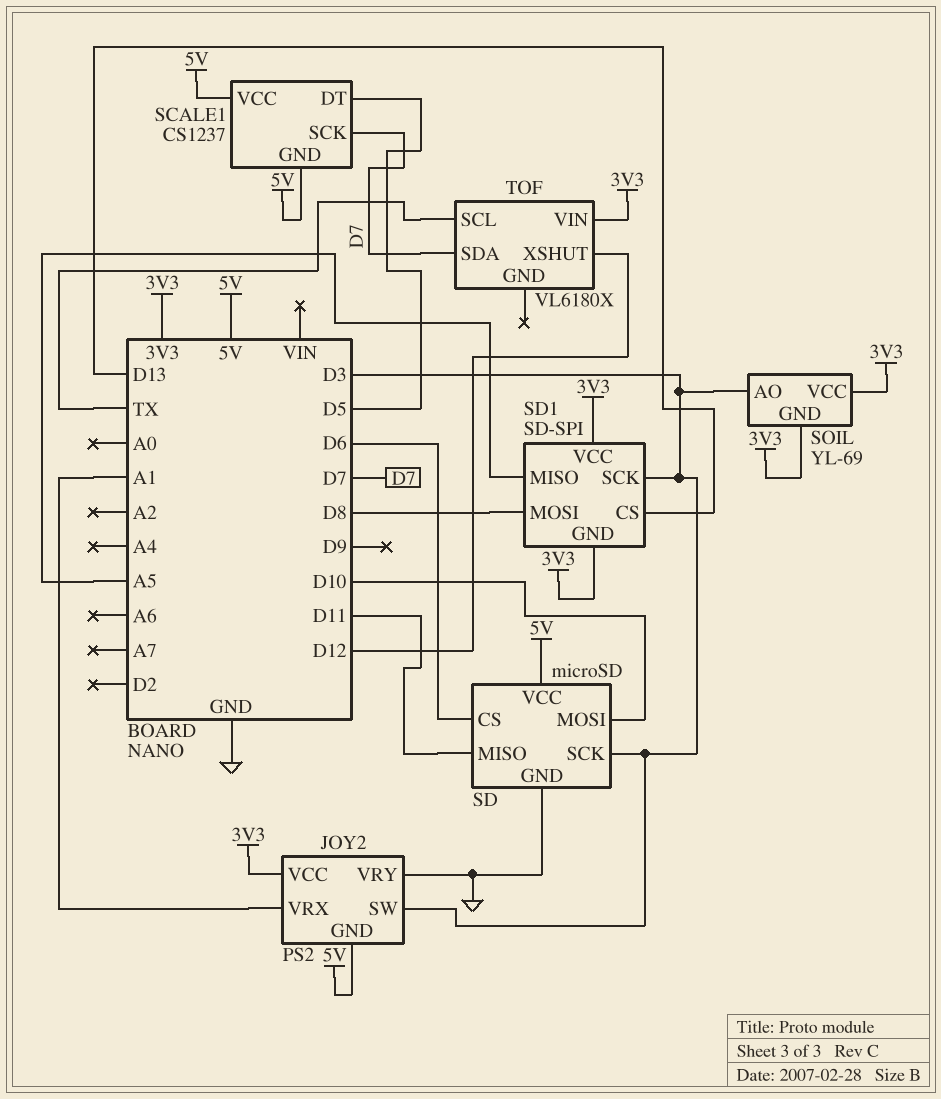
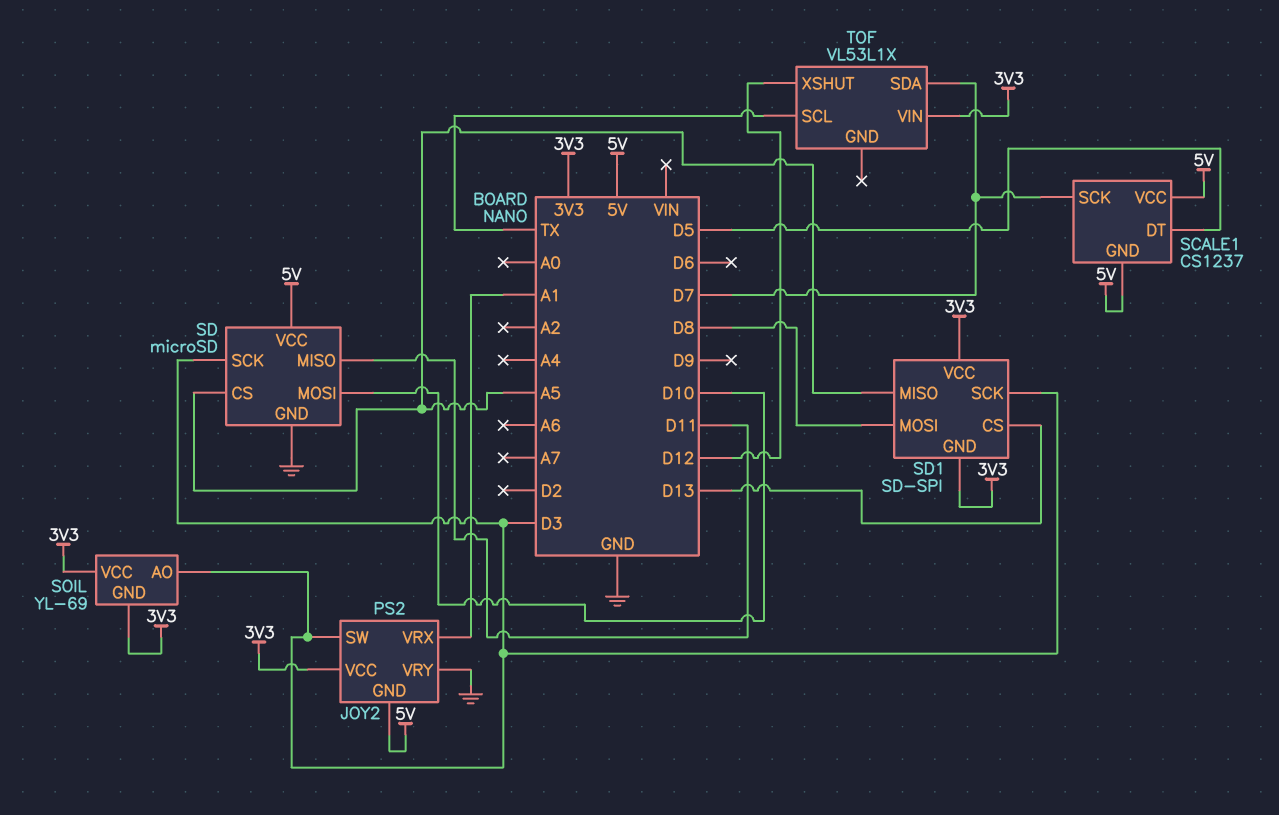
SD pin CS: D6 -> A5
TOF: VL6180X -> VL53L1X

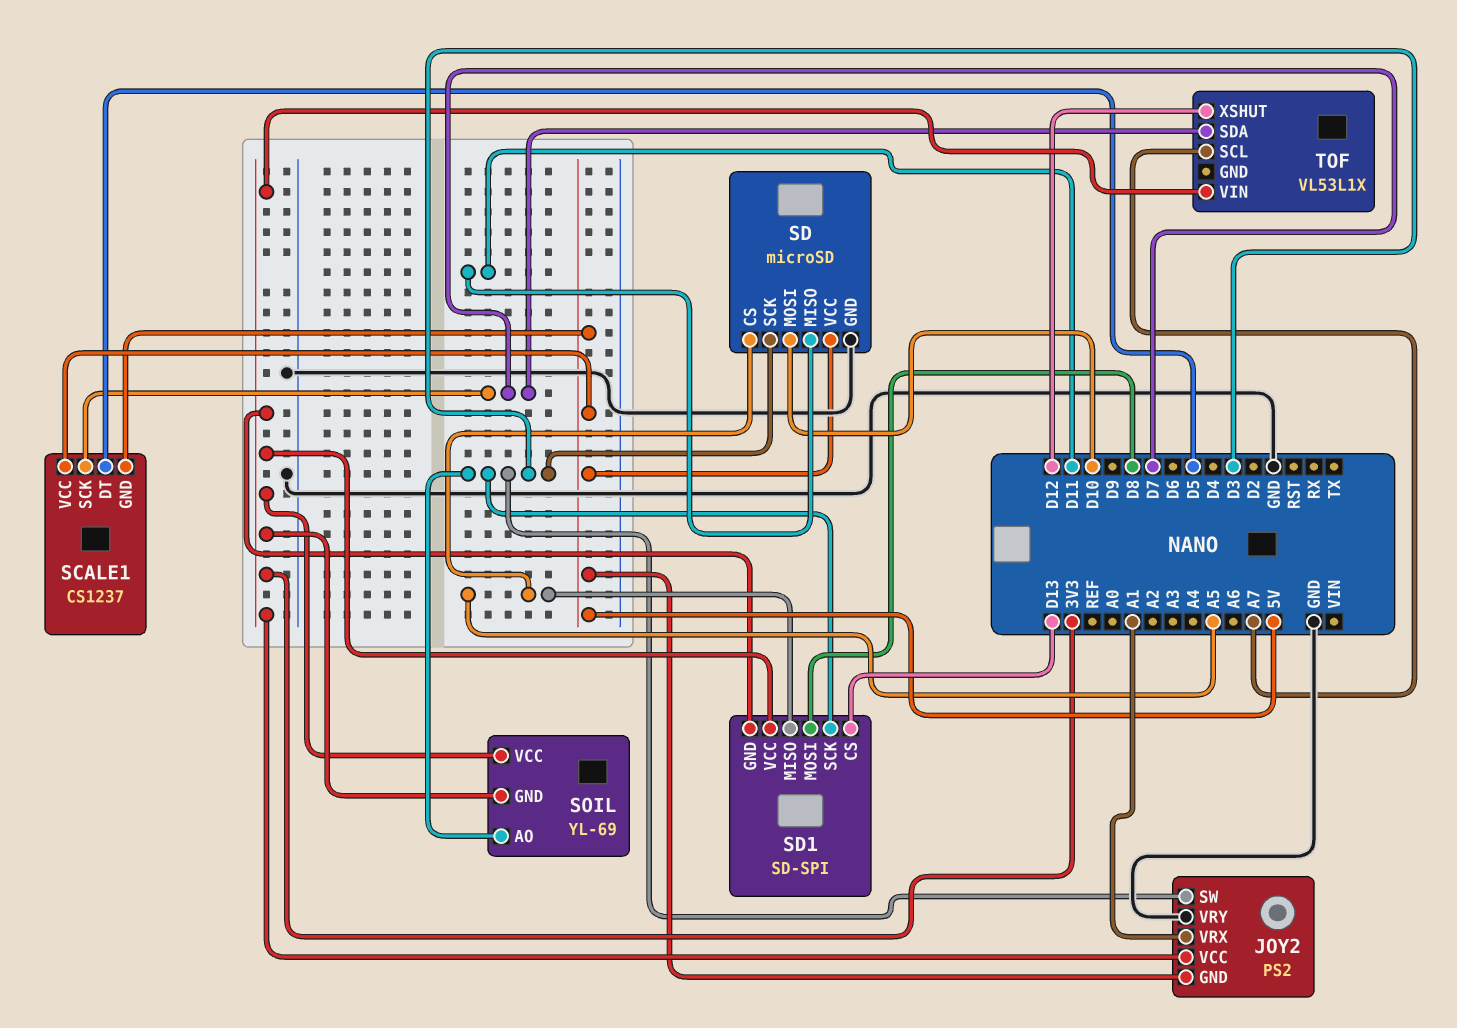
TOF pin SCL: TX -> A7

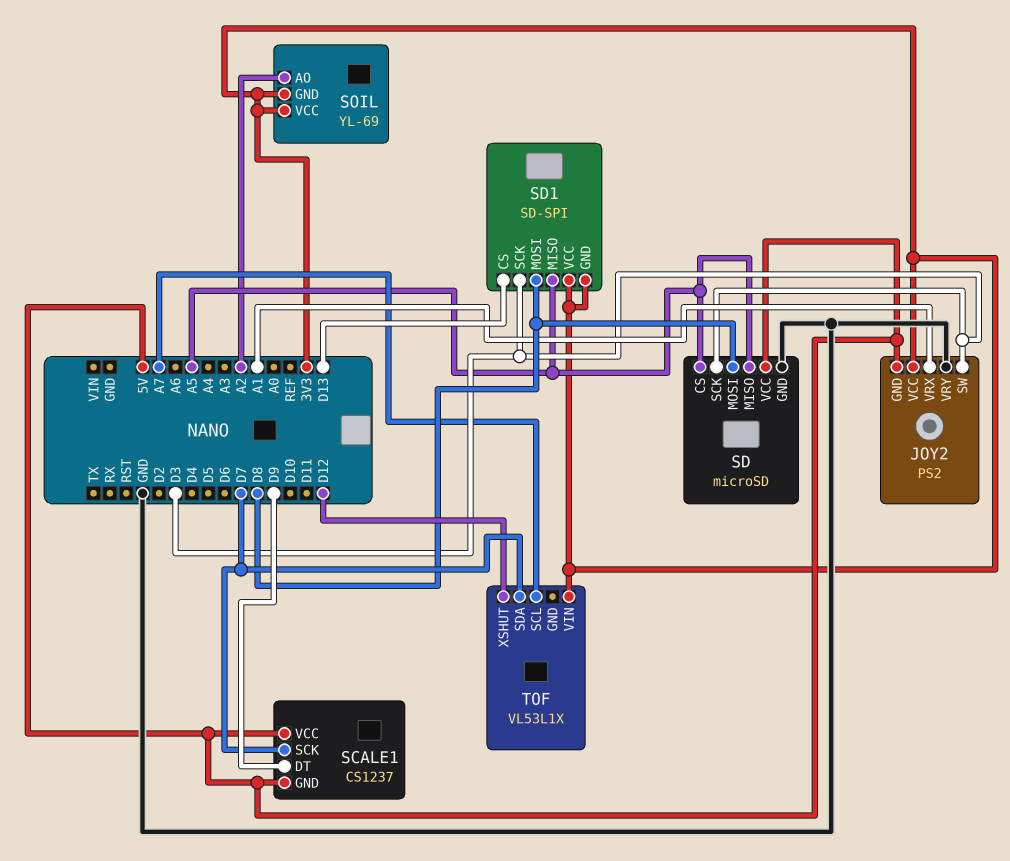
SCALE1 pin DT: D5 -> D9
SD pin MISO: D11 -> A5
SD pin MOSI: D10 -> D8
SOIL pin AO: D3 -> A2

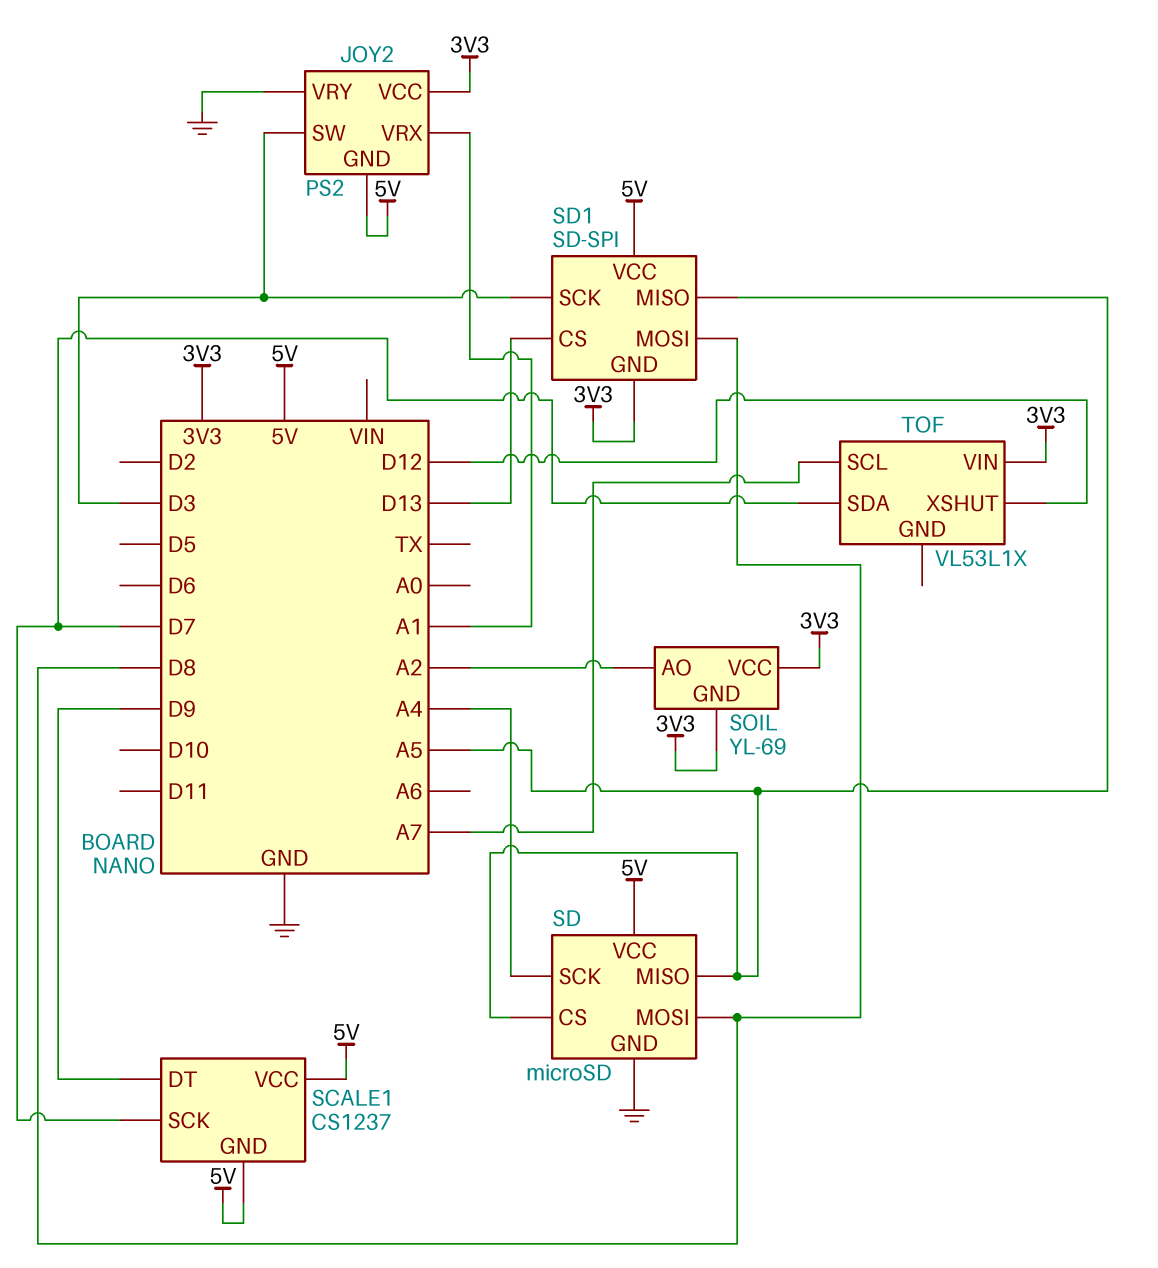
SD pin SCK: D3 -> A4
SD1 pin VCC: 3V3 -> 5V

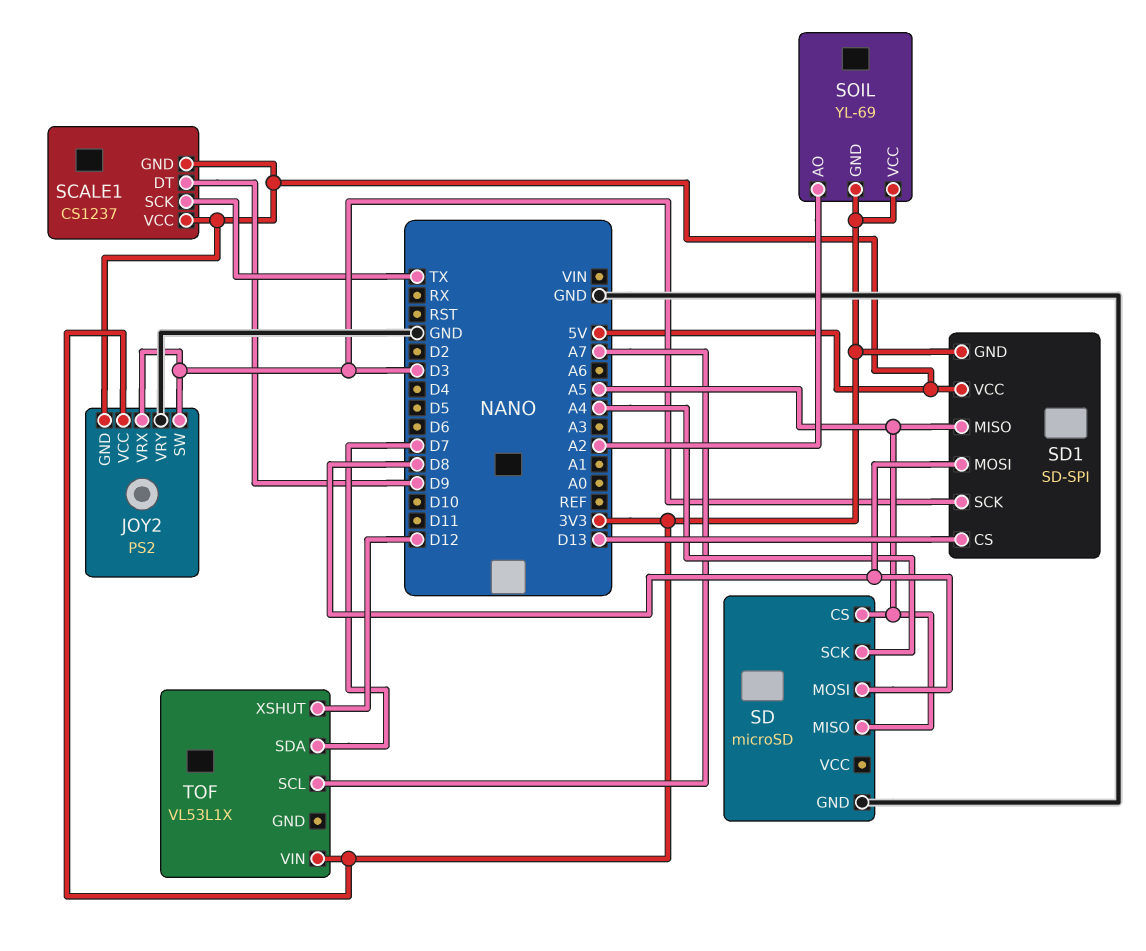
JOY2 pin VRX: A1 -> D3
SCALE1 pin SCK: D7 -> TX
SD pin VCC: 5V -> none

